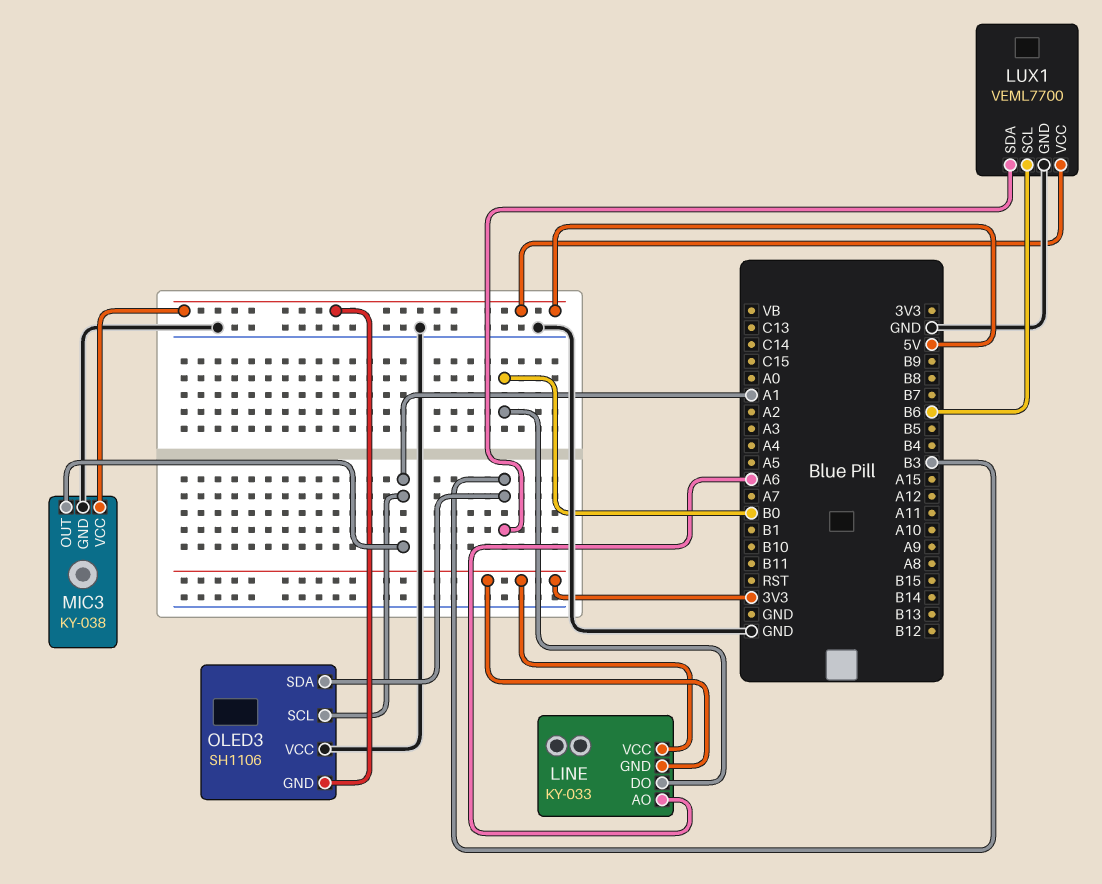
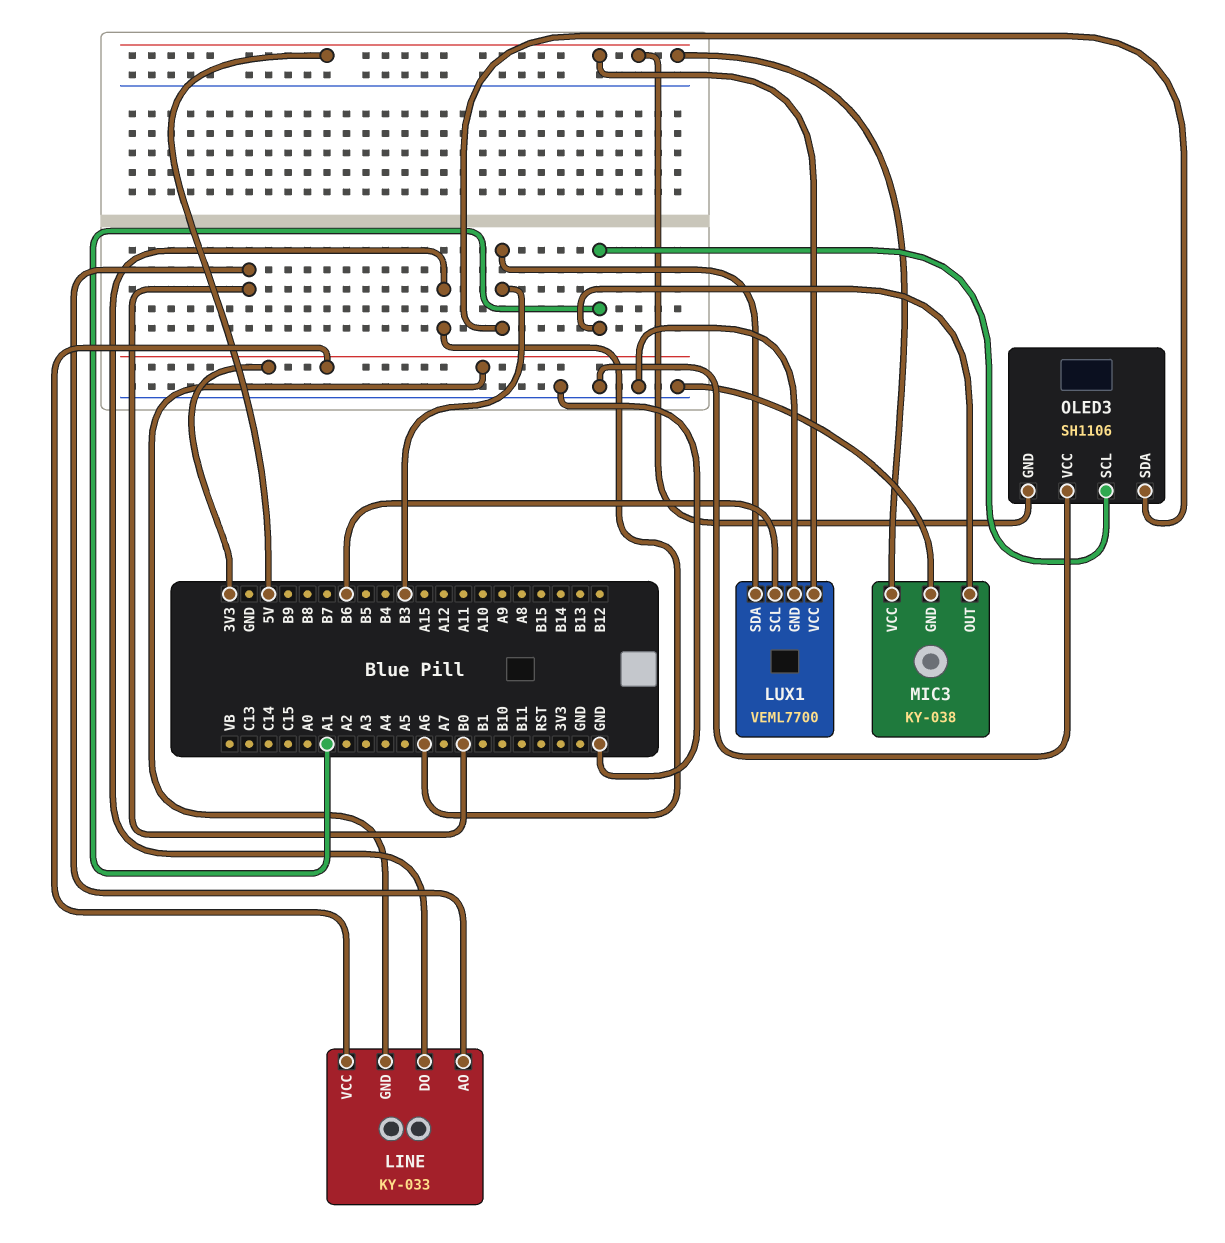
LINE pin AO: A6 -> B0
LINE pin DO: B0 -> A6

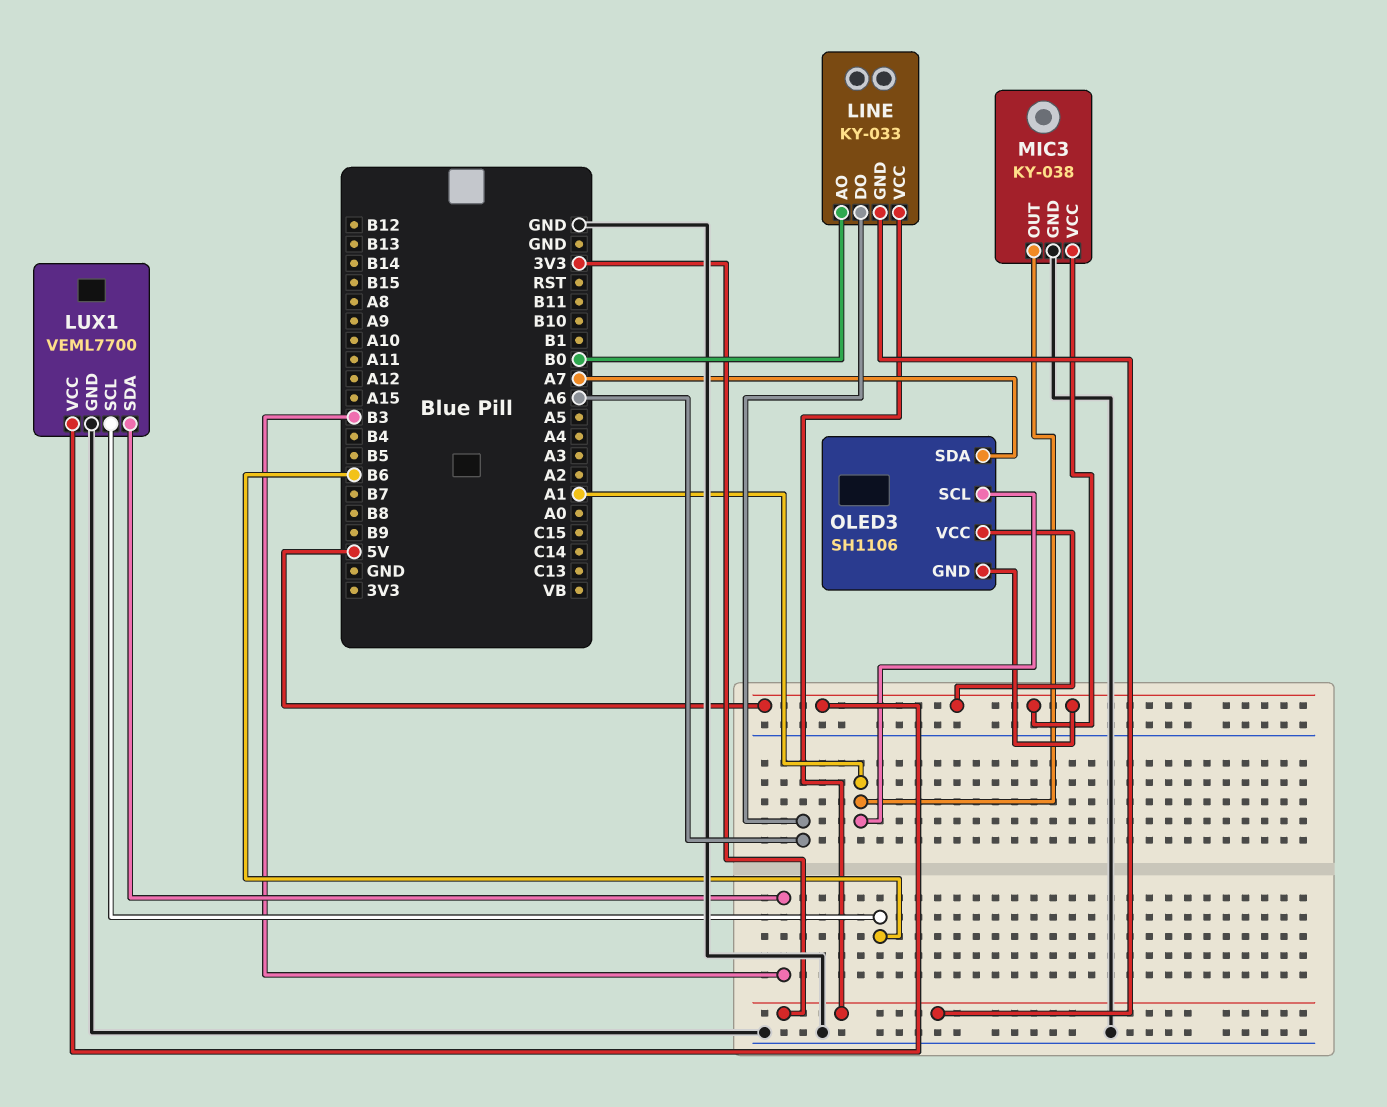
OLED3 pin SDA: B3 -> A7
OLED3 pin VCC: GND -> 5V

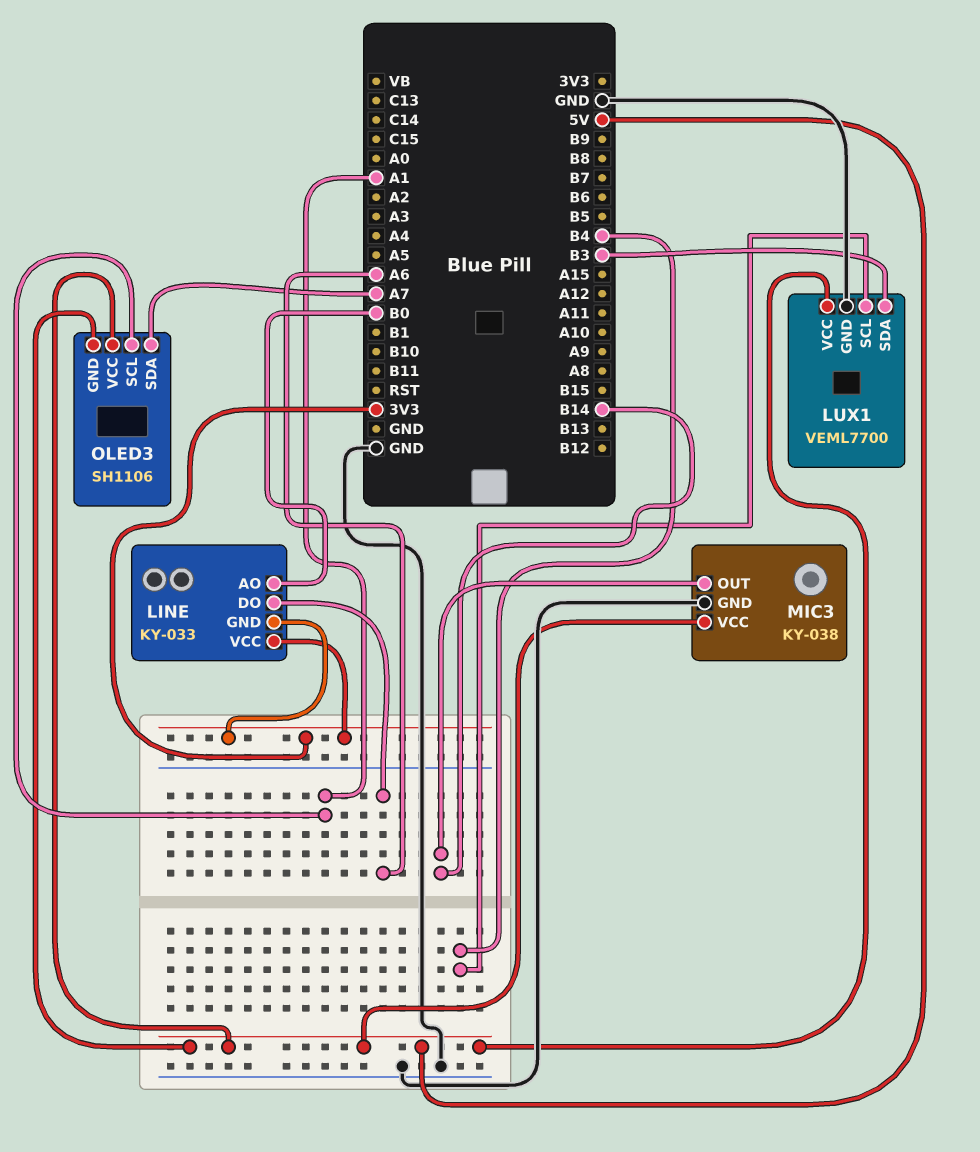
LUX1 pin SCL: B6 -> B4
MIC3 pin OUT: A1 -> B14

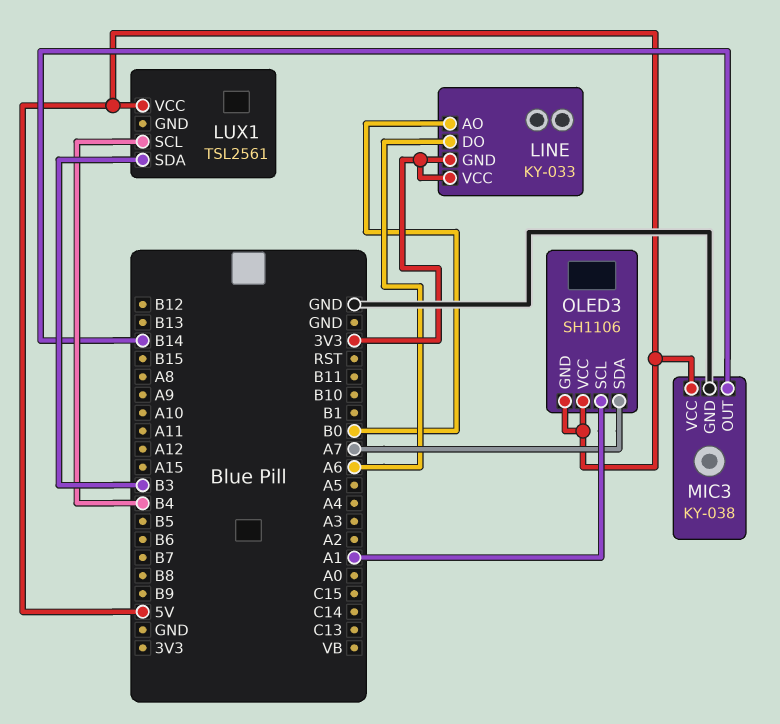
LUX1: VEML7700 -> TSL2561
LUX1 pin GND: GND -> none

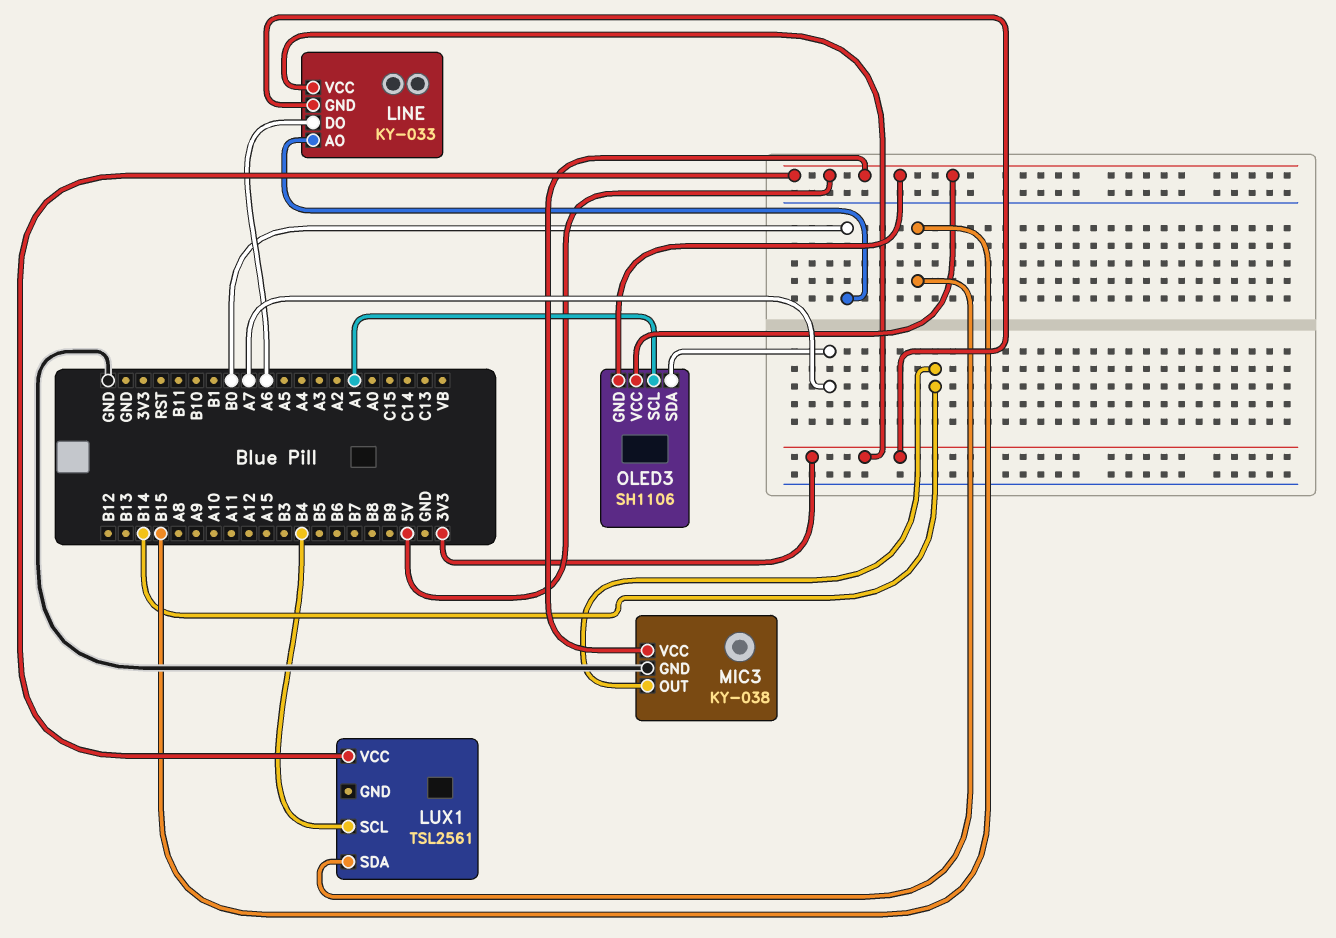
LUX1 pin SDA: B3 -> B15

